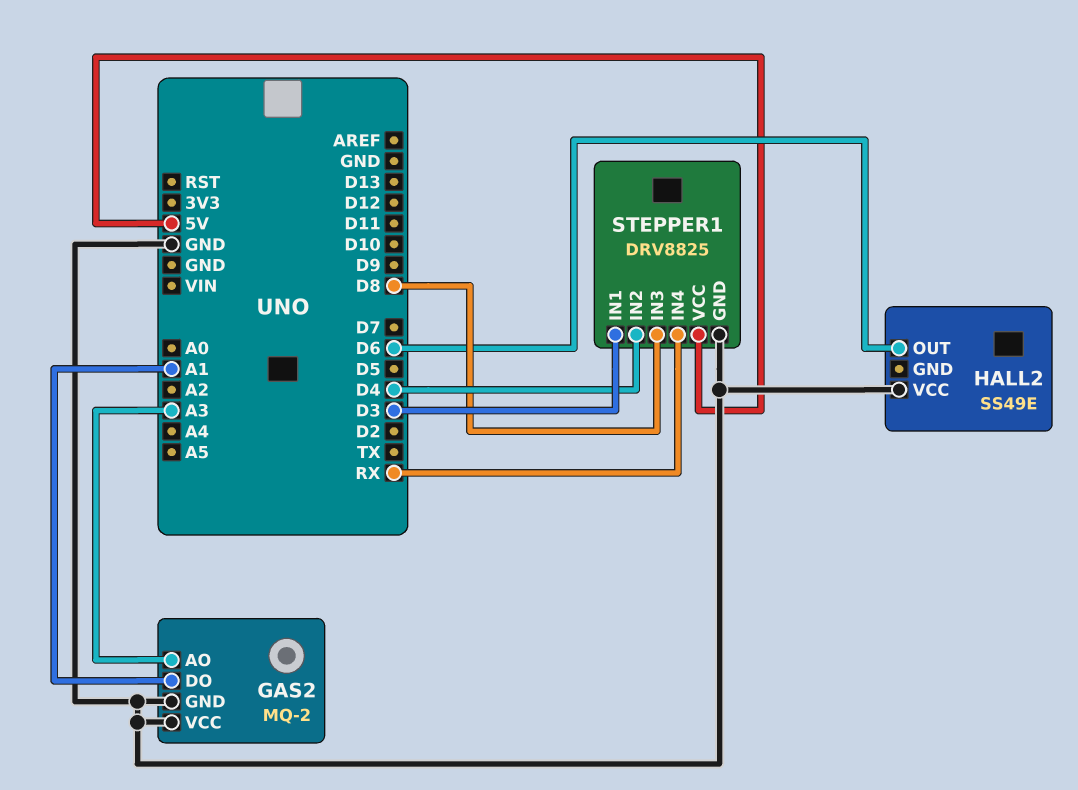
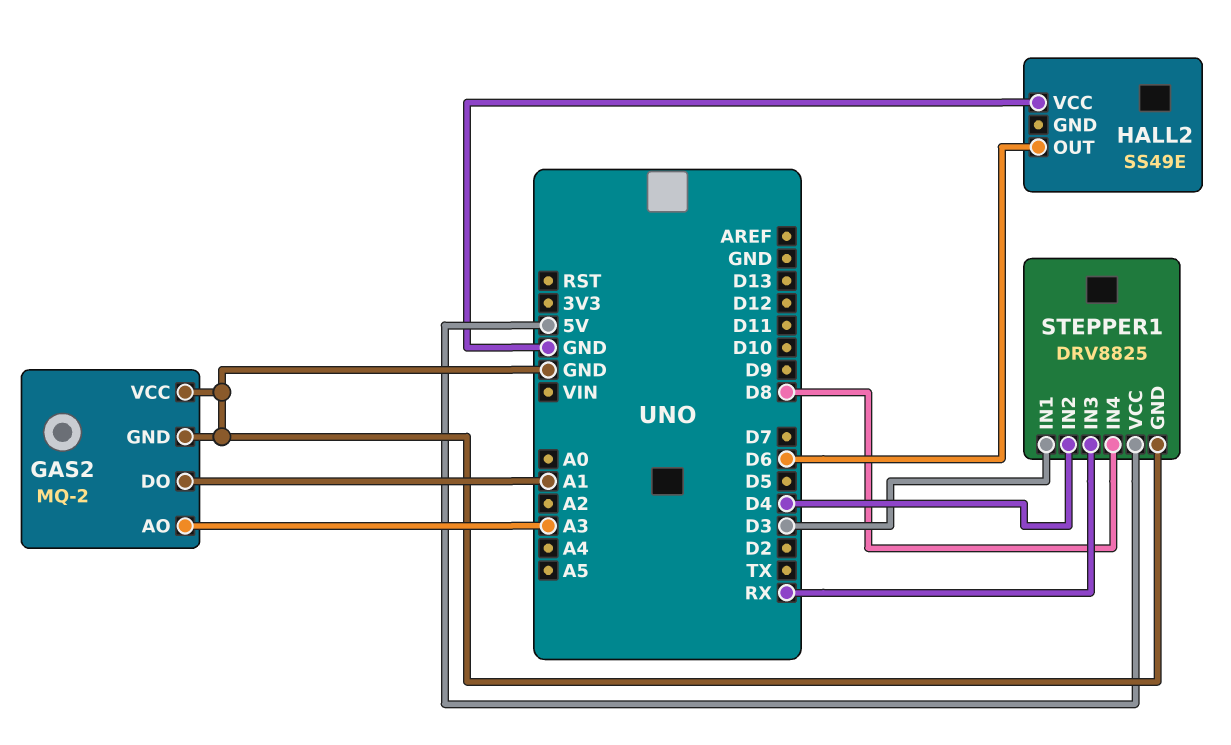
STEPPER1 pin IN3: D8 -> RX
STEPPER1 pin IN4: RX -> D8

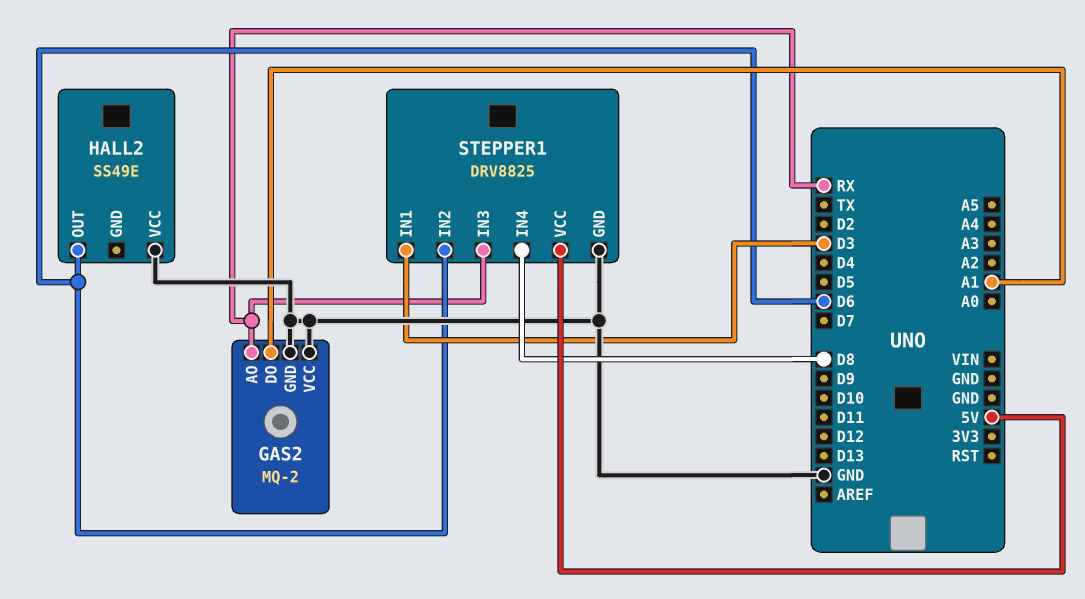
GAS2 pin AO: A3 -> RX
STEPPER1 pin IN2: D4 -> D6

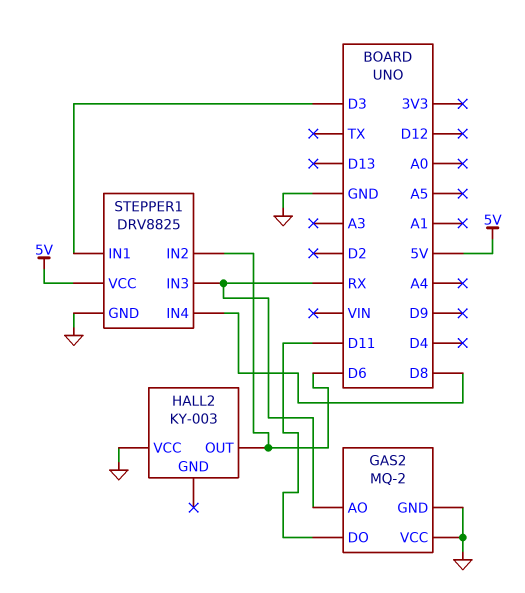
GAS2 pin DO: A1 -> D11
HALL2: SS49E -> KY-003

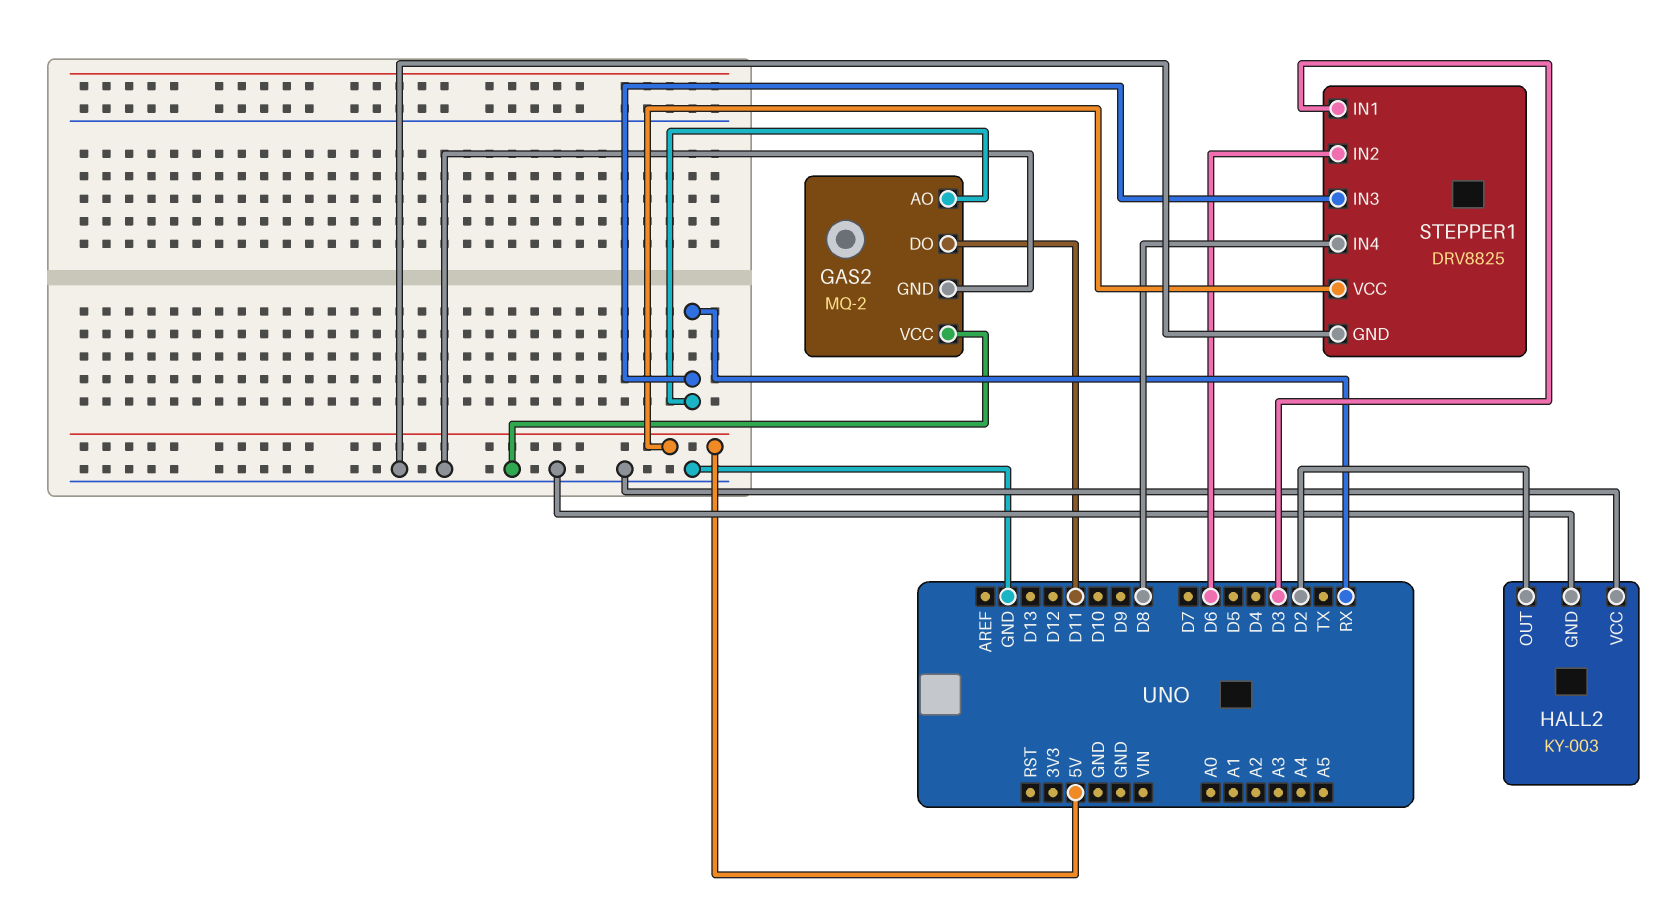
HALL2 pin GND: none -> GND
HALL2 pin OUT: D6 -> D2

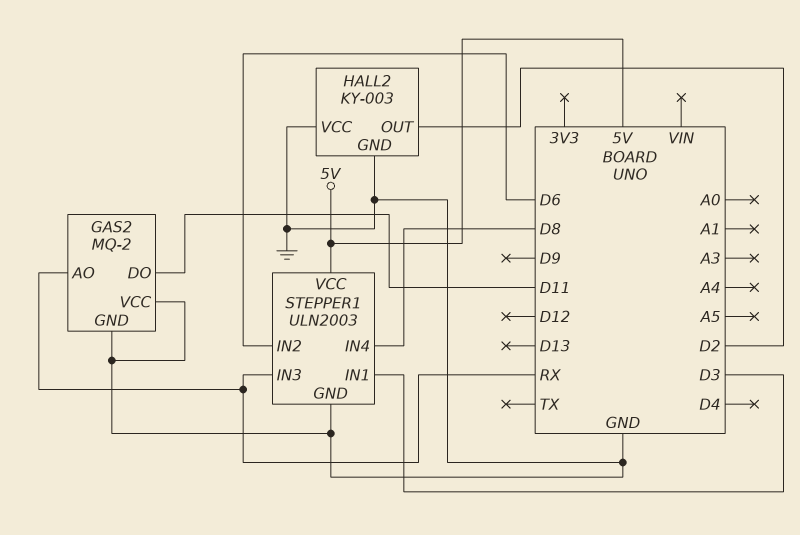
STEPPER1: DRV8825 -> ULN2003

